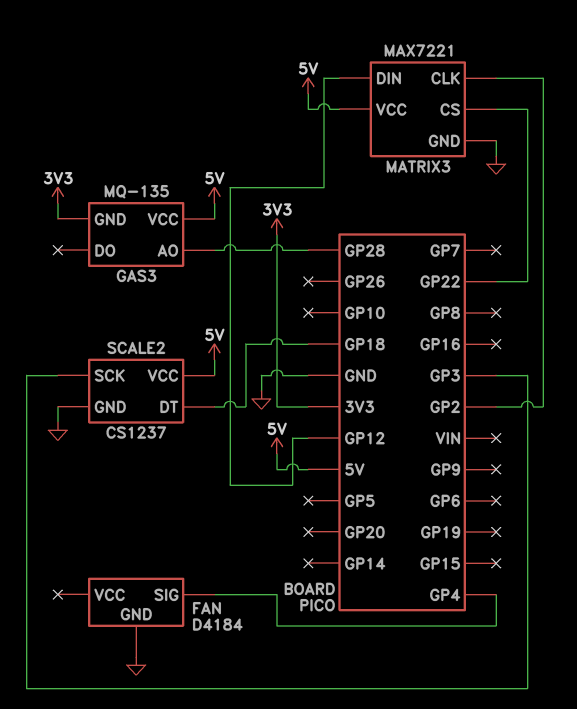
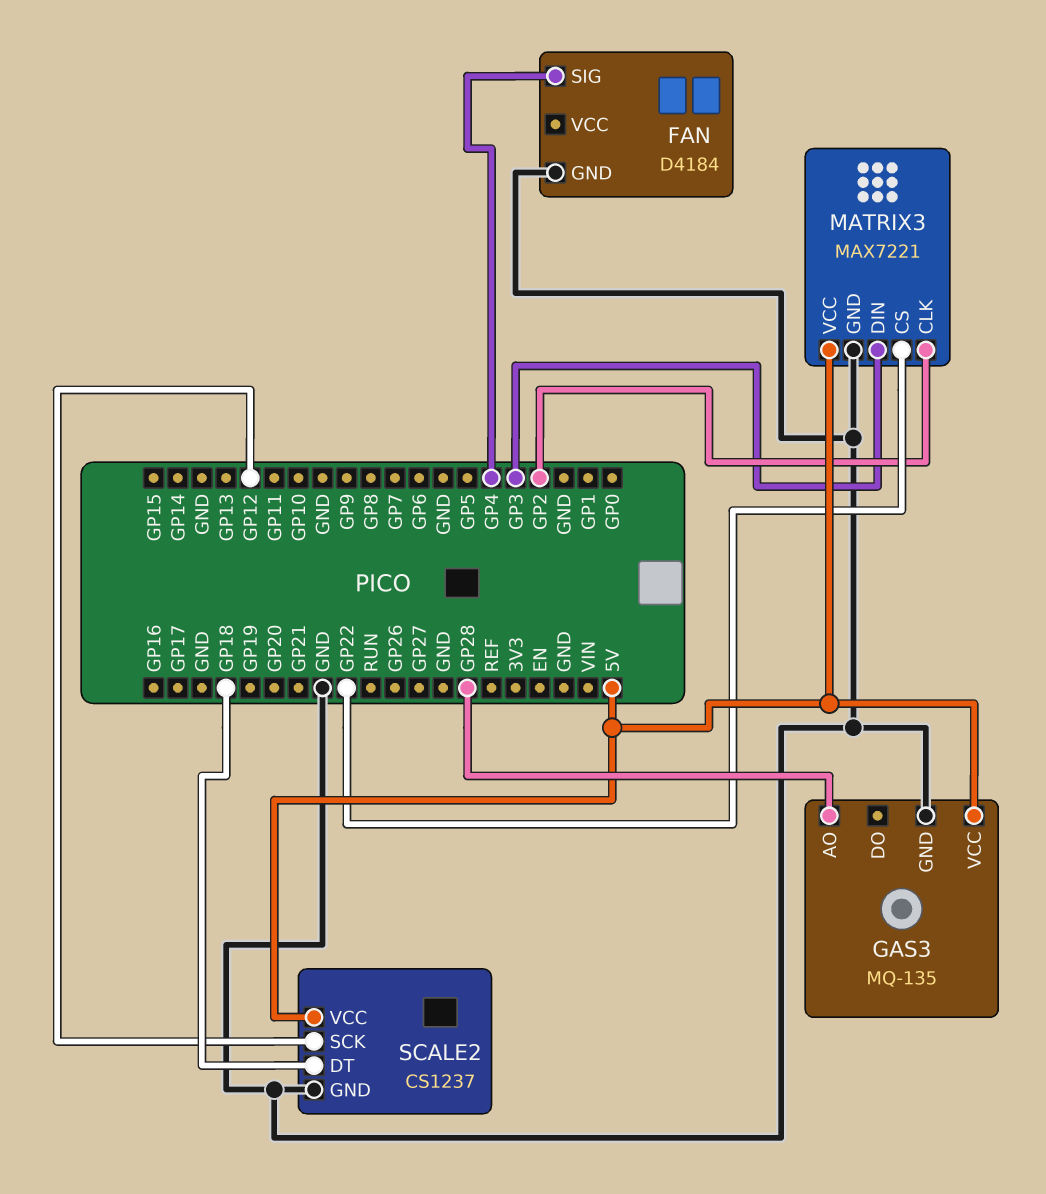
GAS3 pin GND: 3V3 -> GND
MATRIX3 pin DIN: GP12 -> GP3
SCALE2 pin SCK: GP3 -> GP12

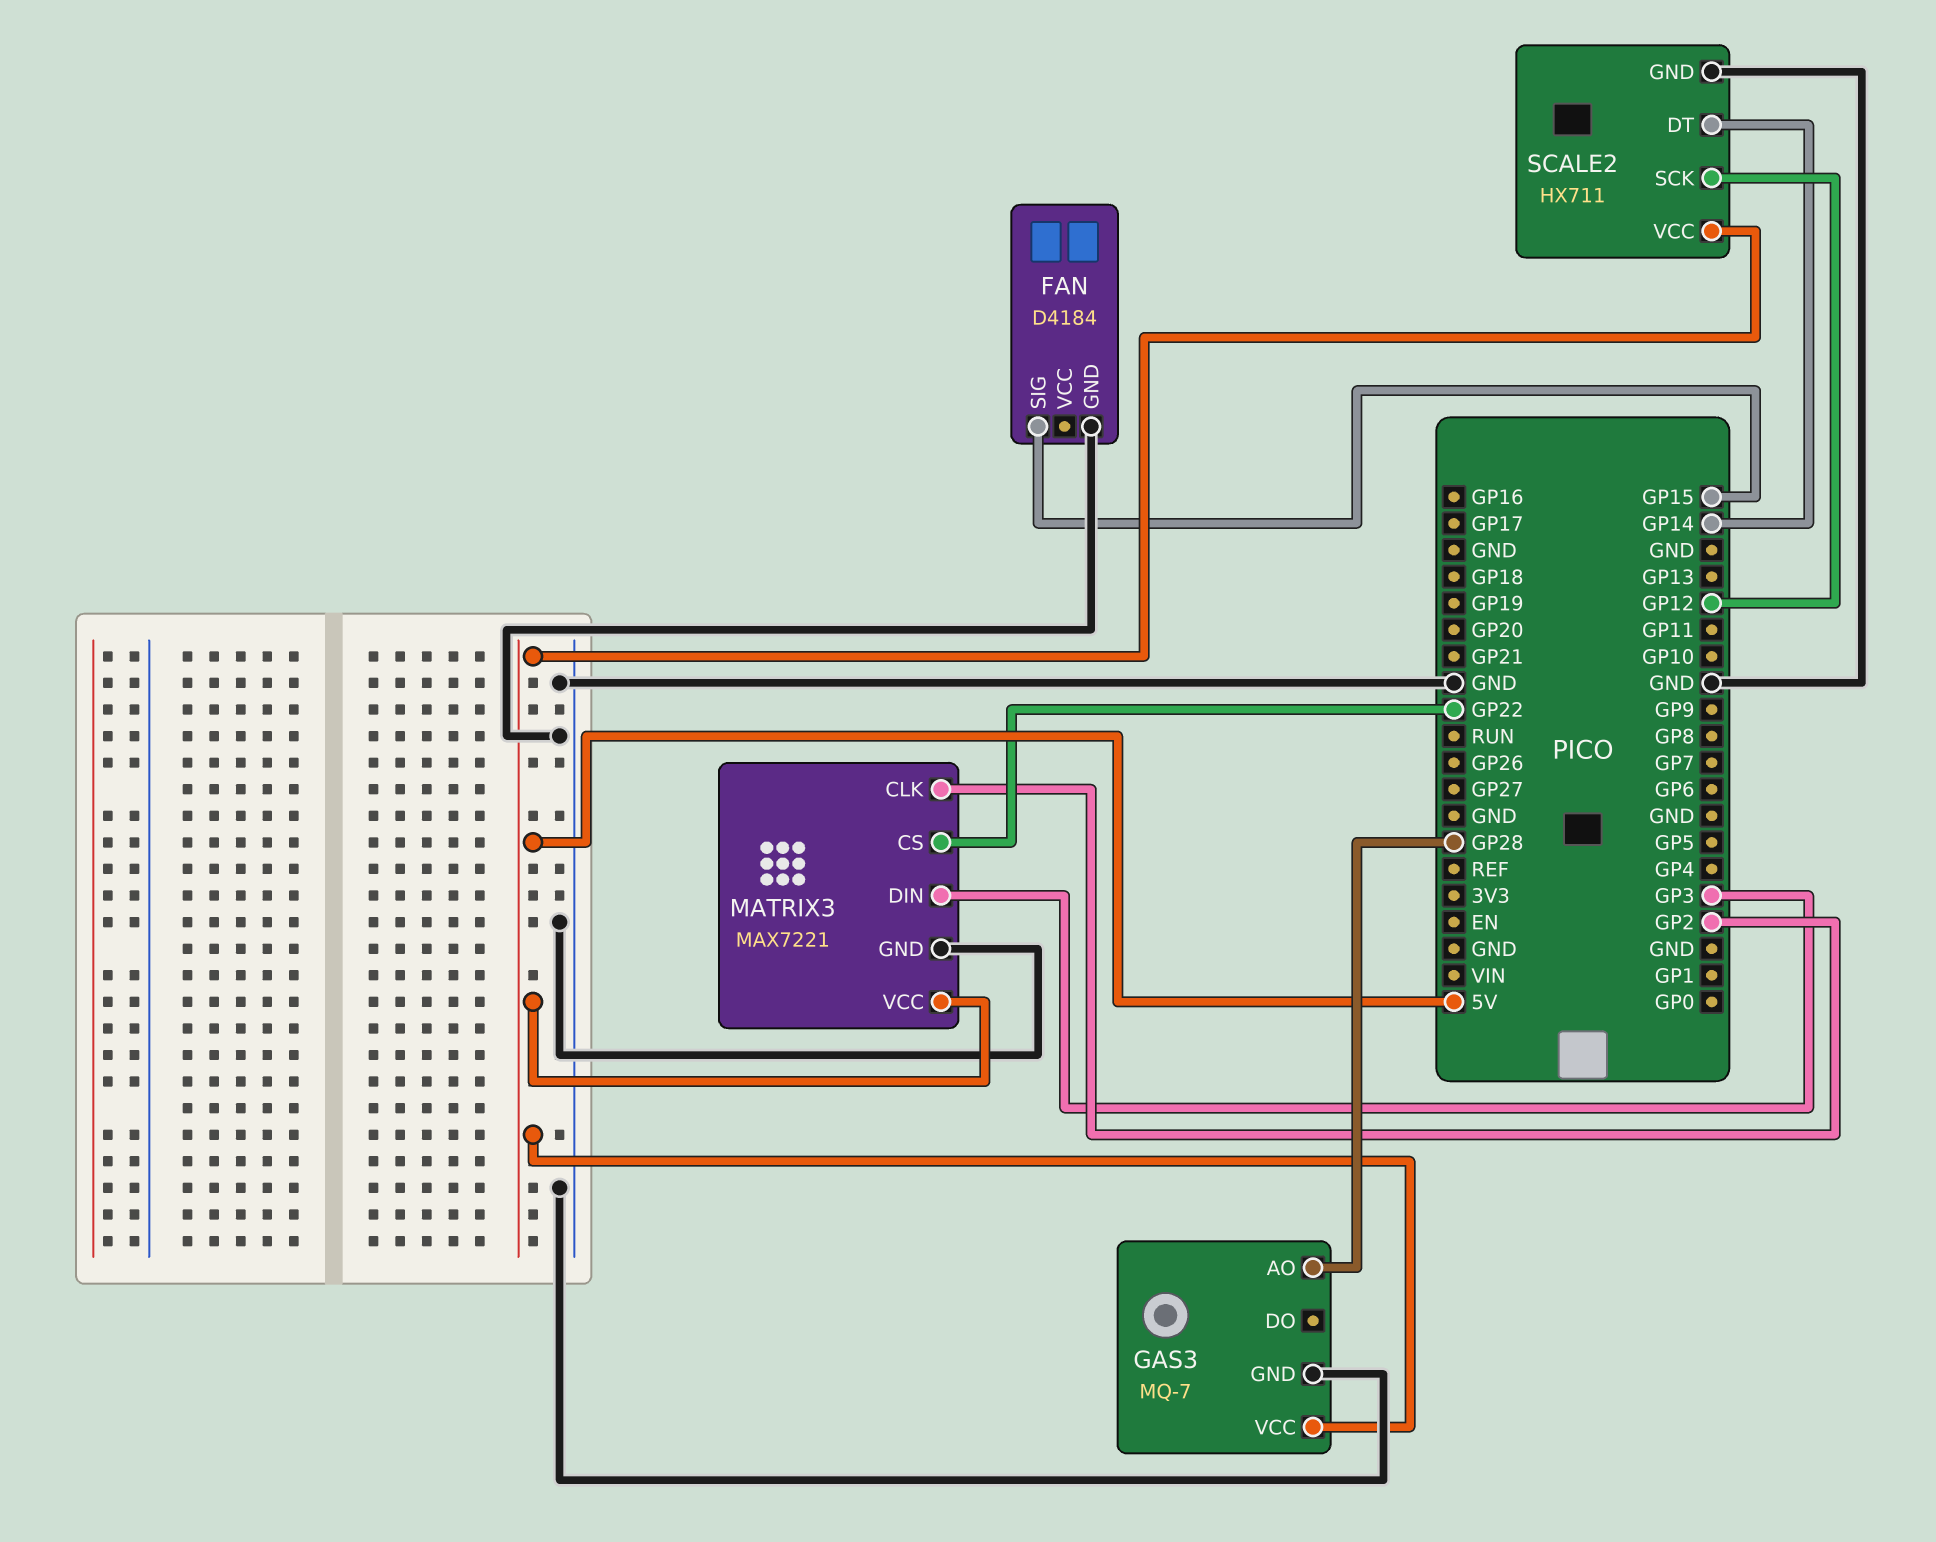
FAN pin SIG: GP4 -> GP15
GAS3: MQ-135 -> MQ-7
SCALE2: CS1237 -> HX711
SCALE2 pin DT: GP18 -> GP14

